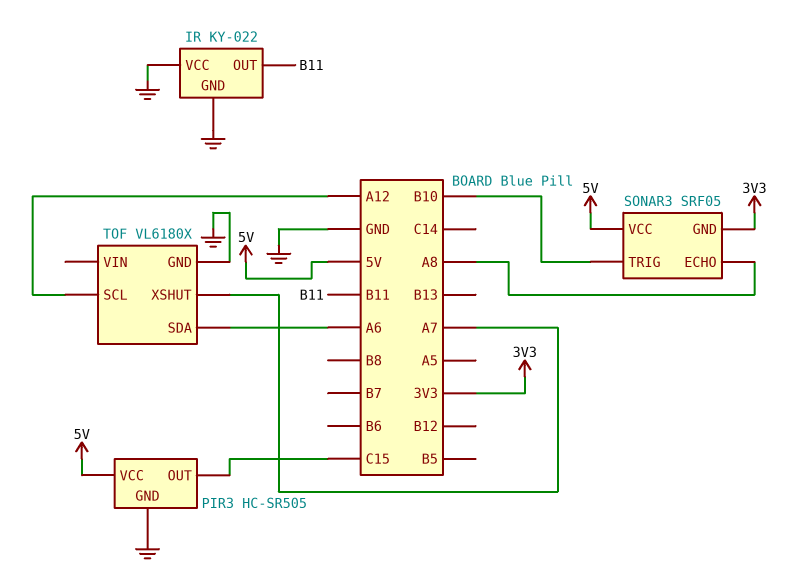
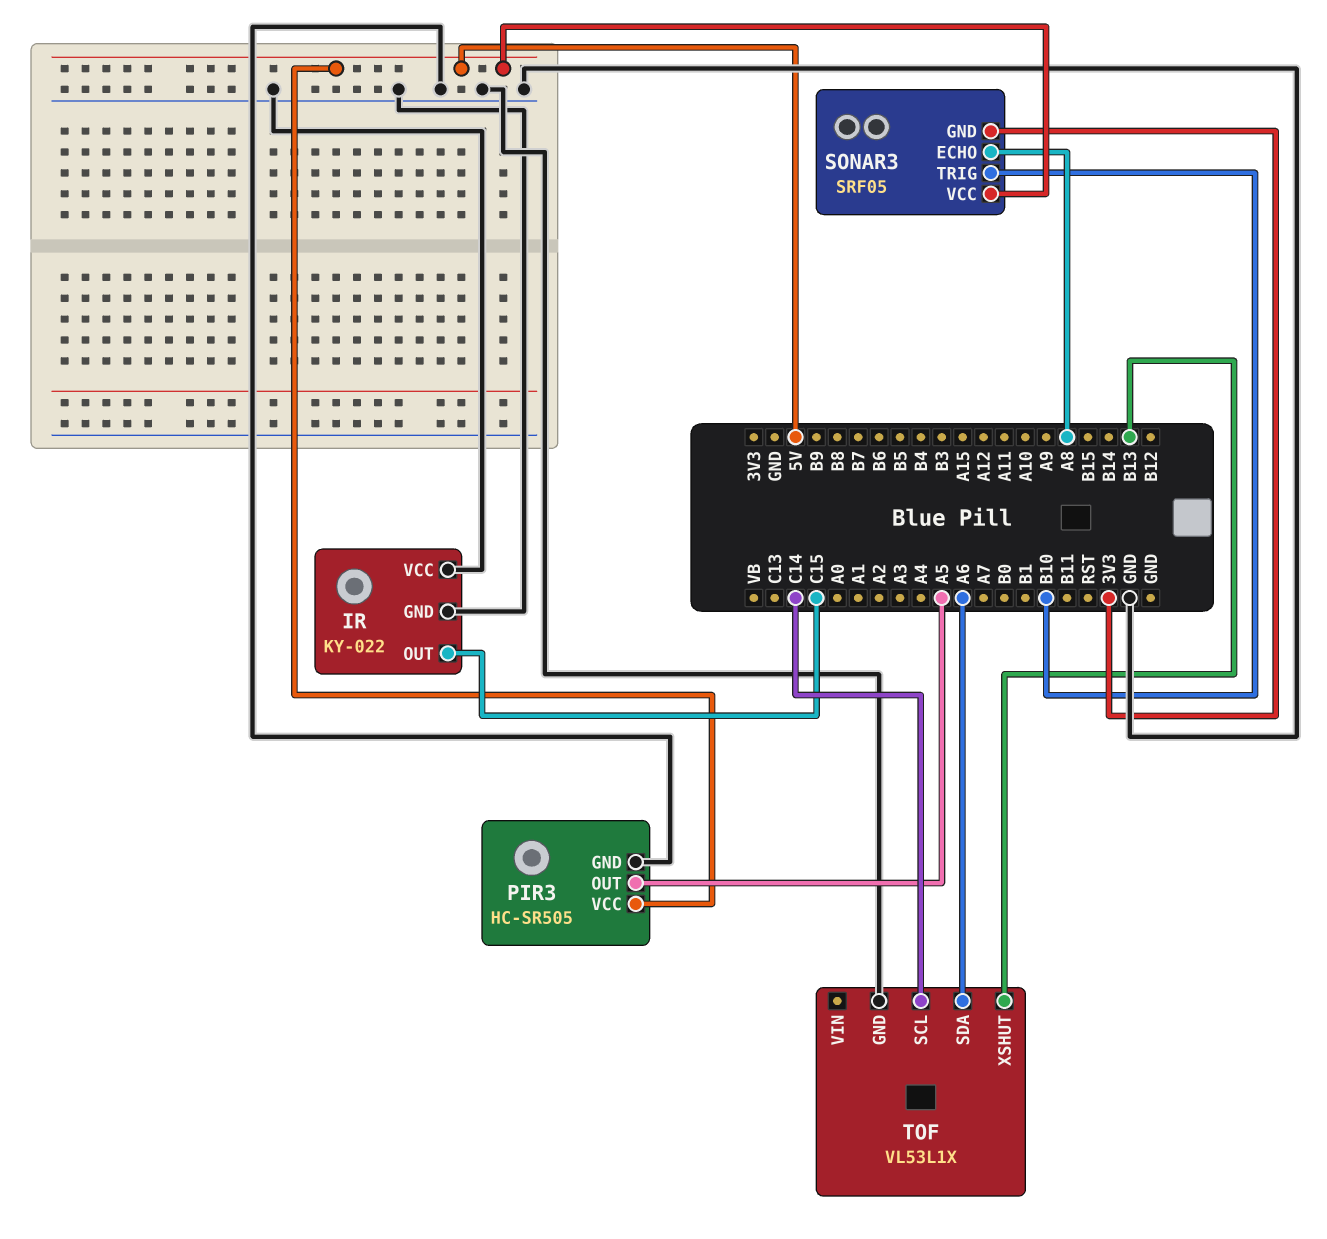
IR pin OUT: B11 -> C15
PIR3 pin OUT: C15 -> A5
TOF: VL6180X -> VL53L1X
TOF pin SCL: A12 -> C14
TOF pin XSHUT: A7 -> B13

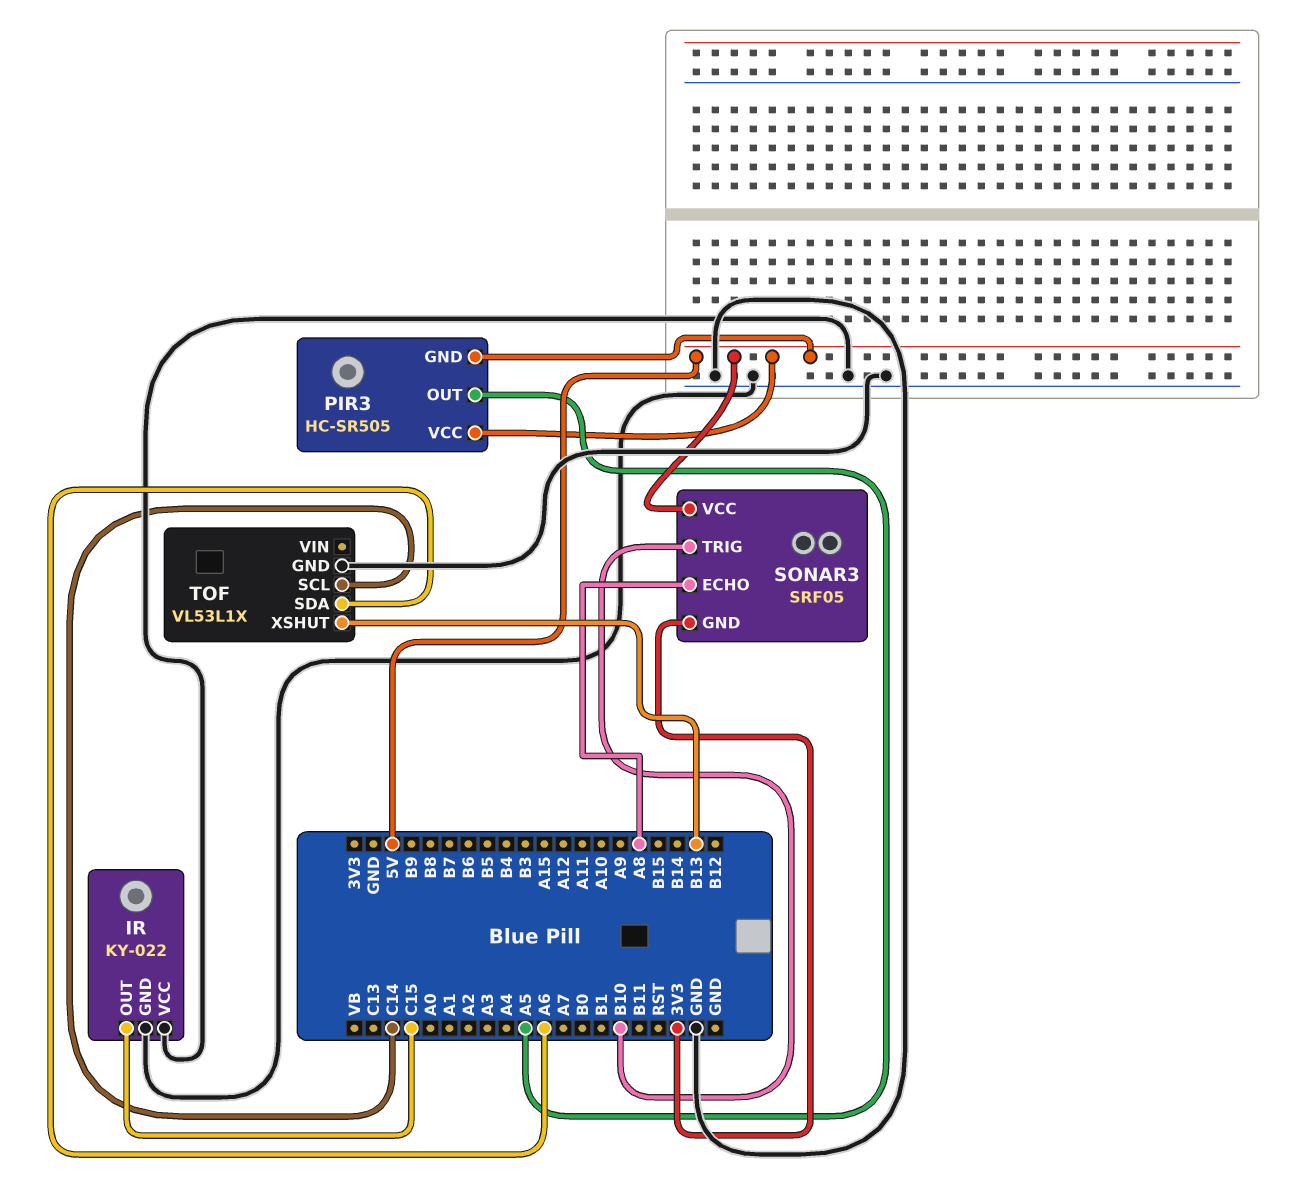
PIR3 pin GND: GND -> 5V

